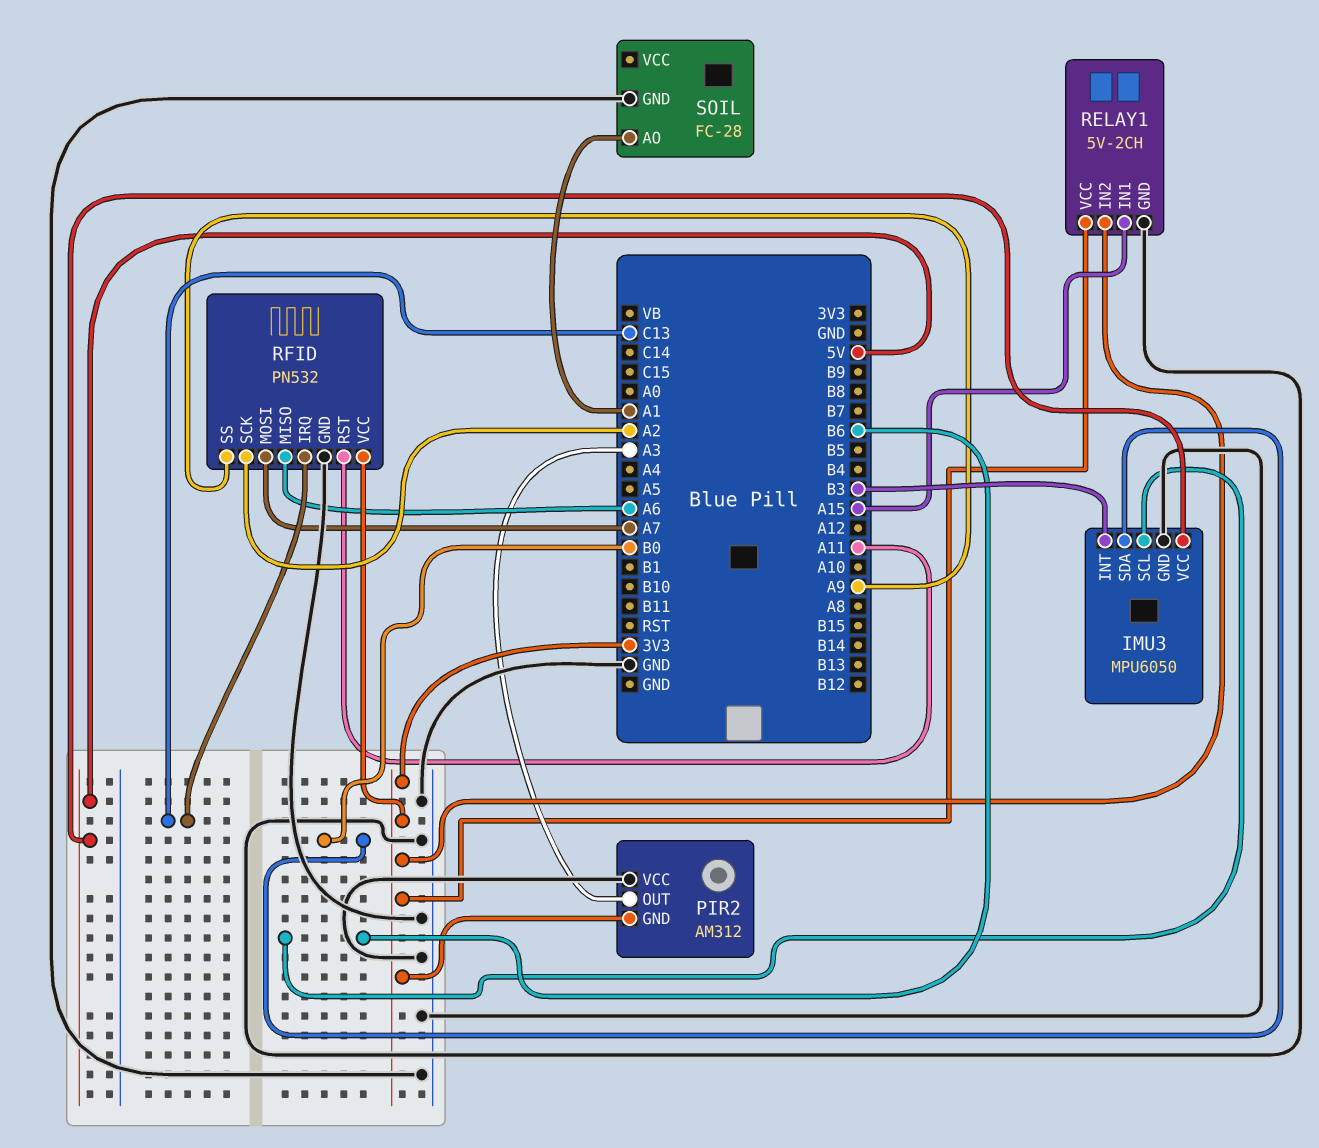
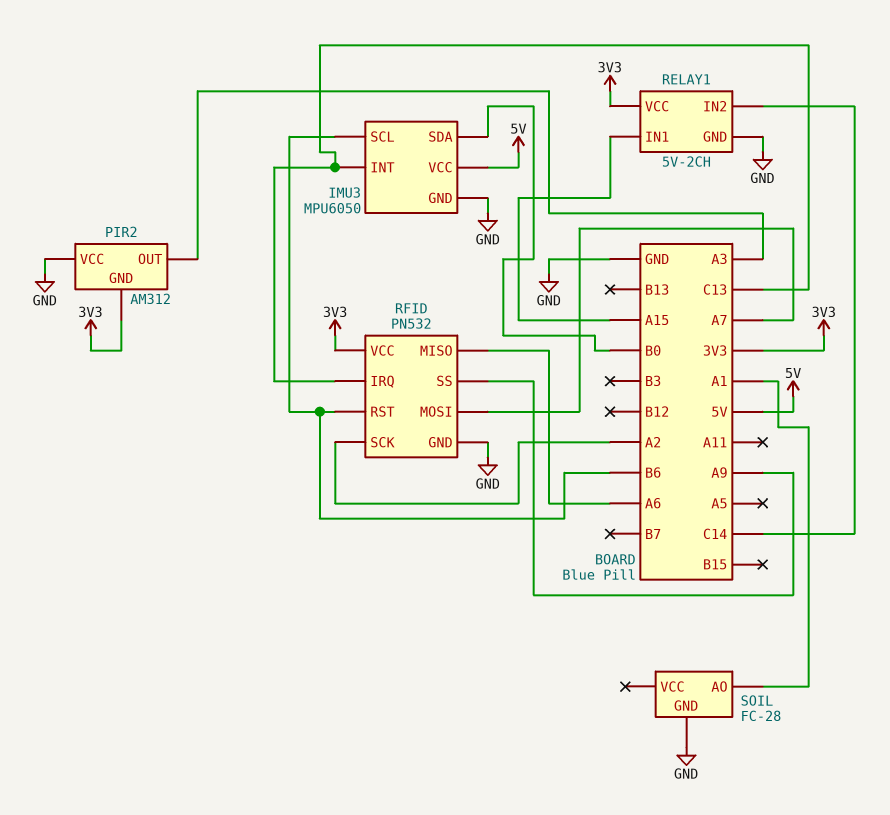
IMU3 pin INT: B3 -> C13
RELAY1 pin IN2: 3V3 -> C14
RFID pin RST: A11 -> B6

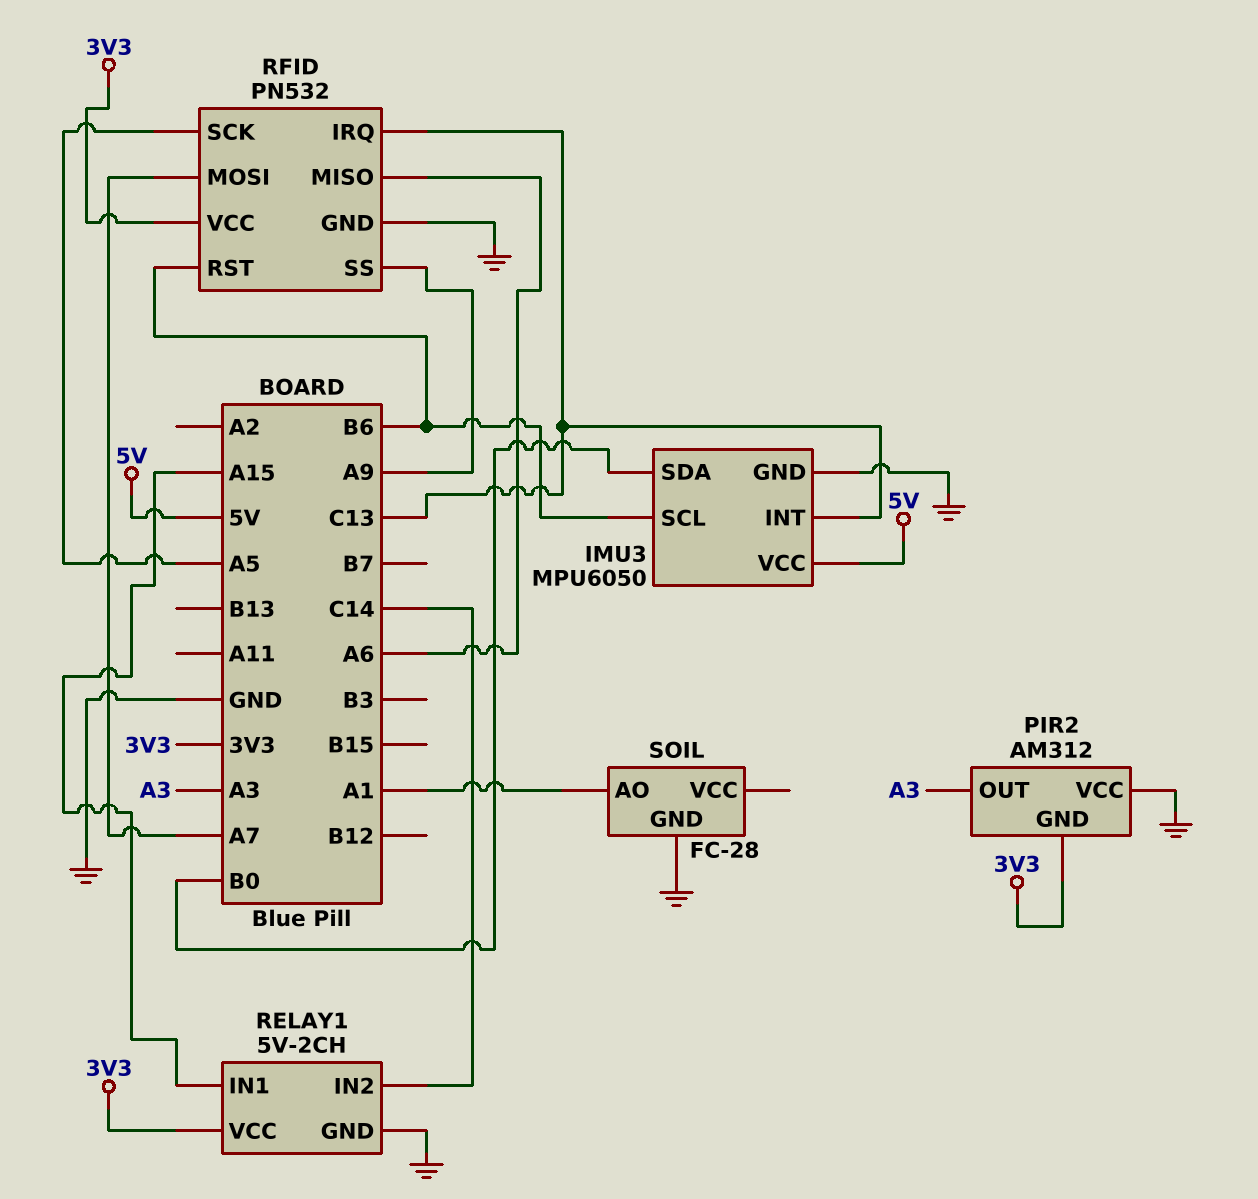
RFID pin SCK: A2 -> A5

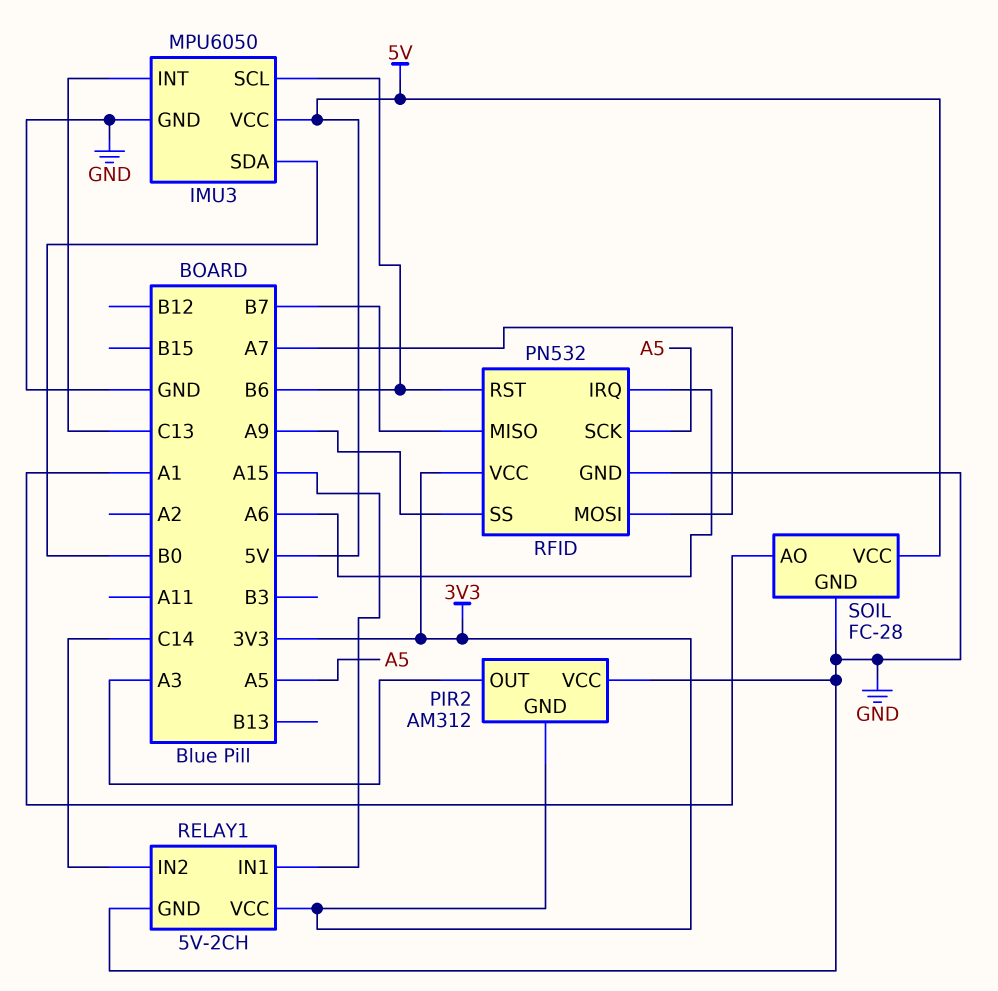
RFID pin IRQ: C13 -> A6
RFID pin MISO: A6 -> B7
SOIL pin VCC: none -> 5V

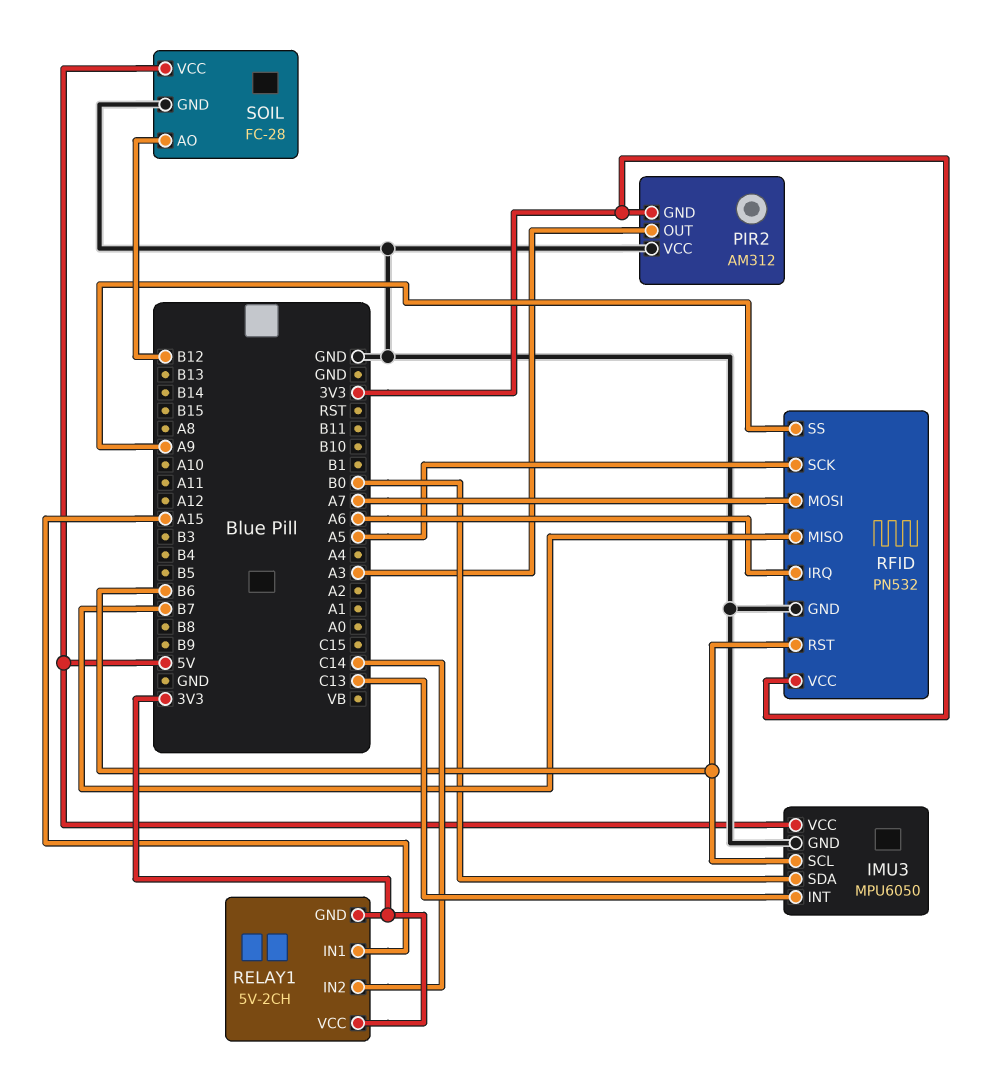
RELAY1 pin GND: GND -> 3V3
SOIL pin AO: A1 -> B12

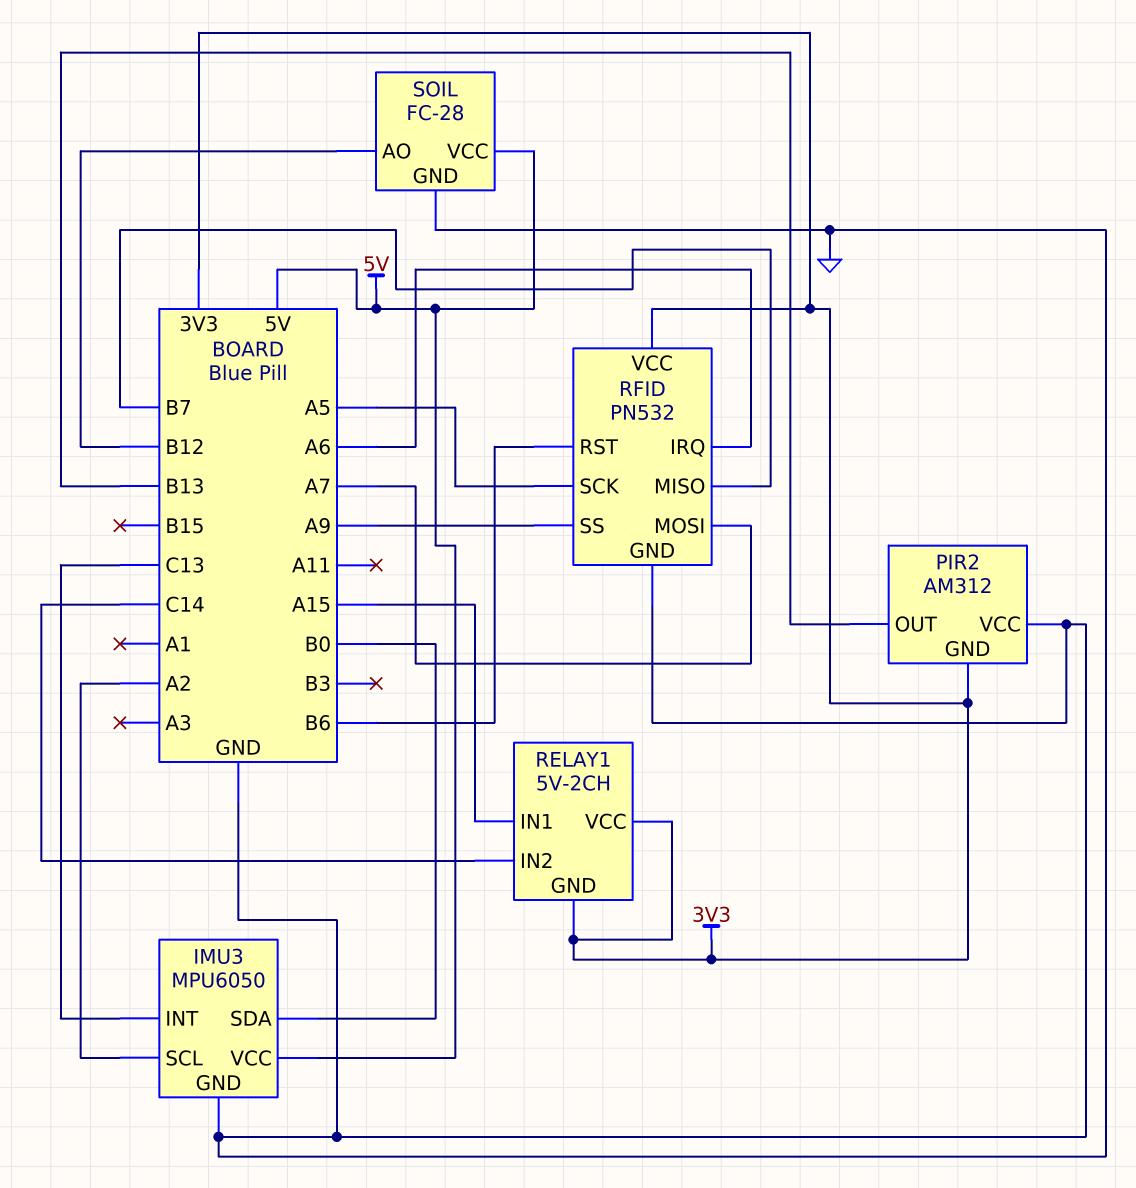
IMU3 pin SCL: B6 -> A2
PIR2 pin OUT: A3 -> B13

